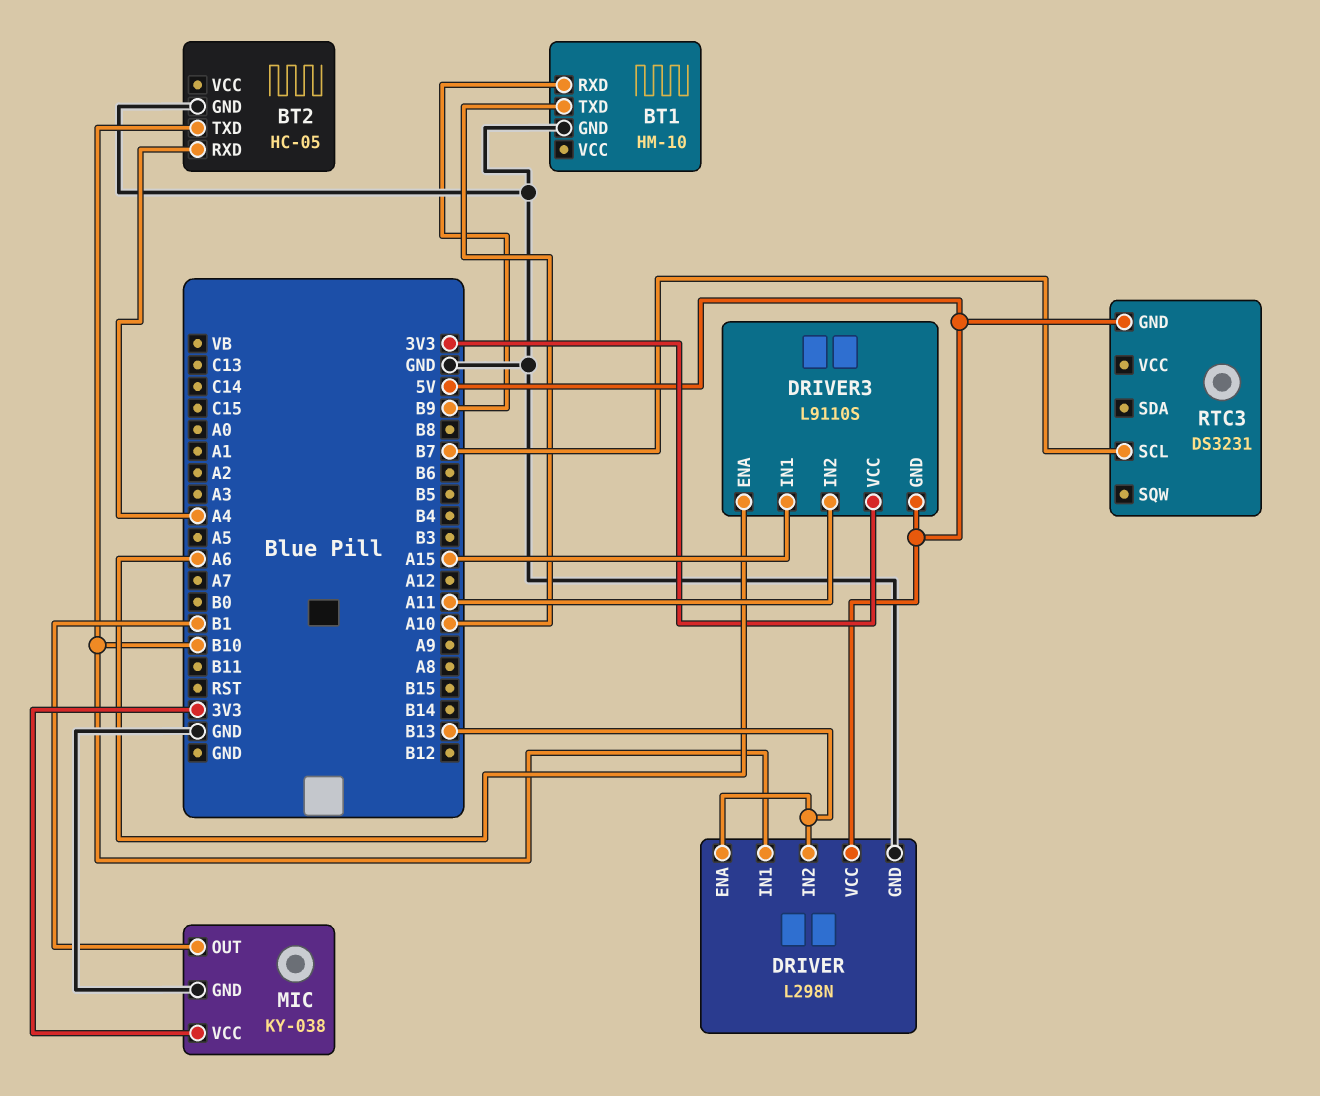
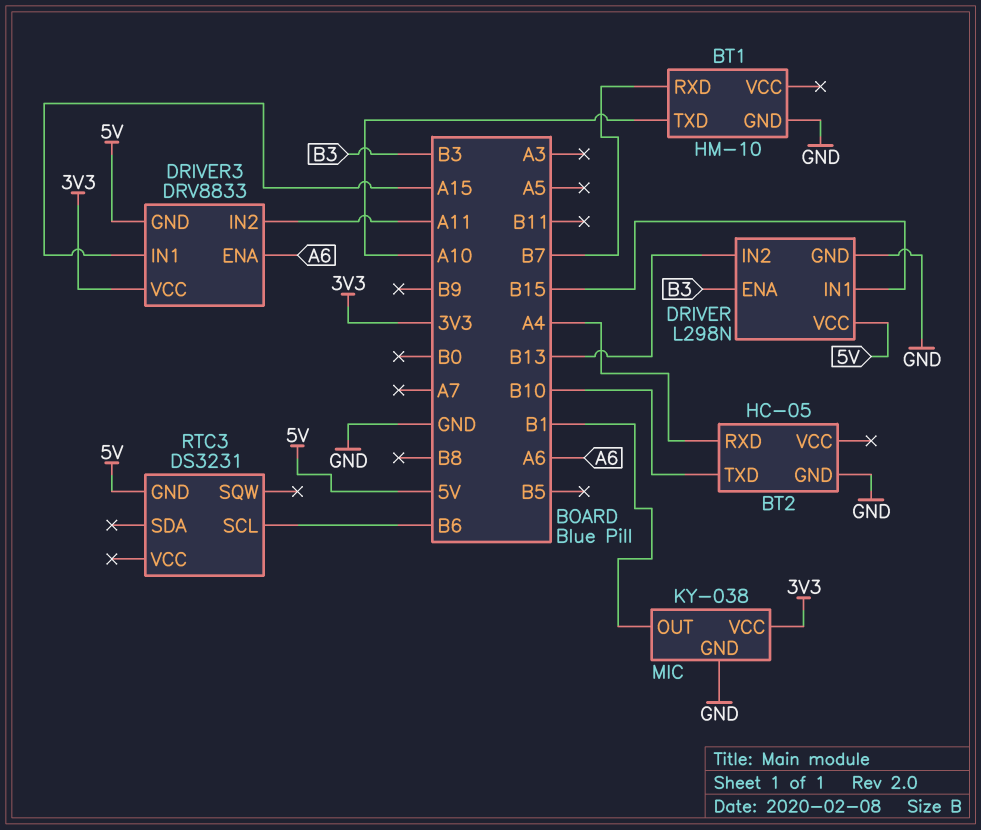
BT1 pin RXD: B9 -> B7
DRIVER pin ENA: B13 -> B3
DRIVER pin IN1: B10 -> B15
DRIVER3: L9110S -> DRV8833
RTC3 pin SCL: B7 -> B6

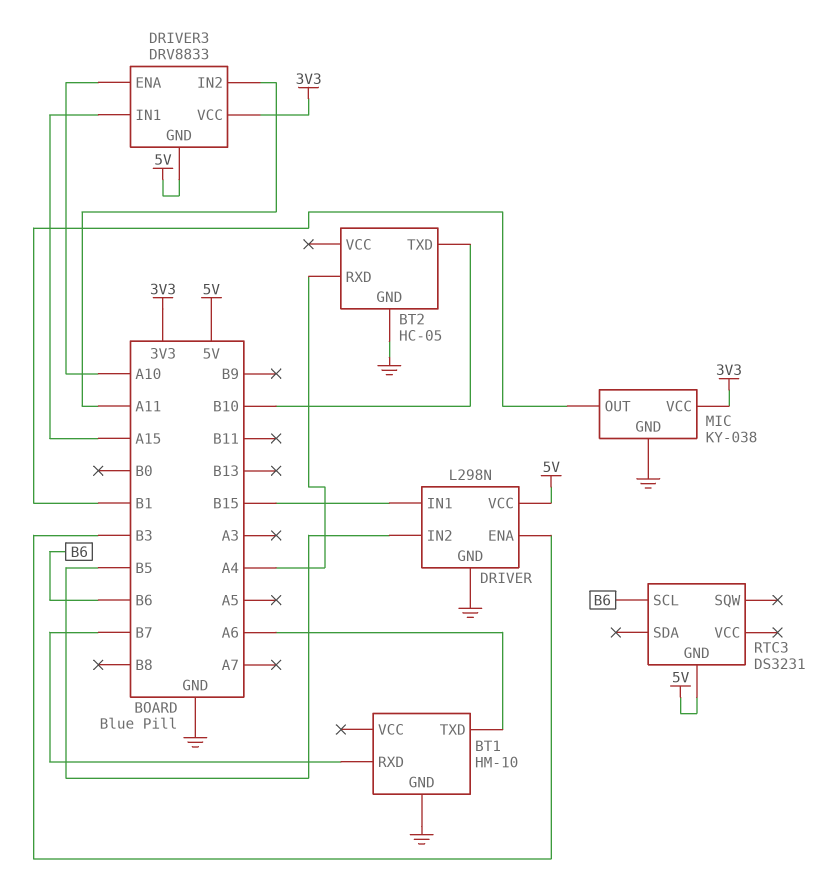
BT1 pin TXD: A10 -> A6
DRIVER pin IN2: B13 -> B5
DRIVER3 pin ENA: A6 -> A10

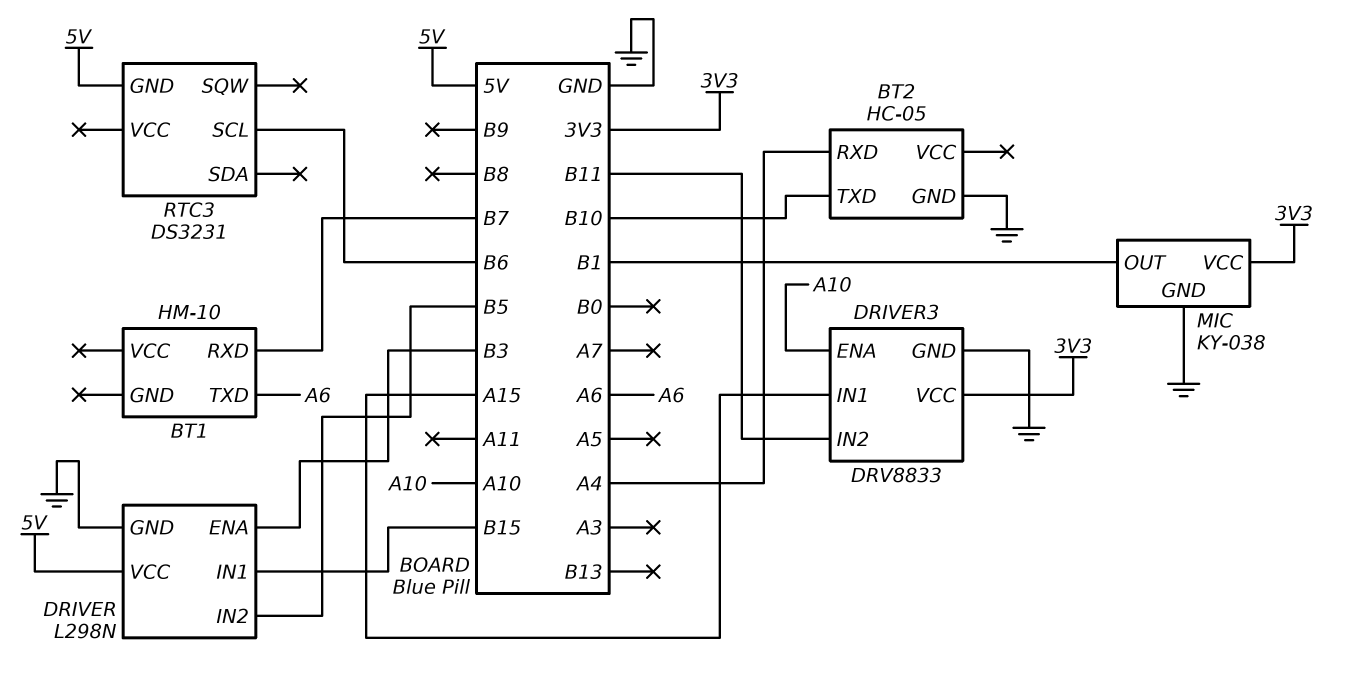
BT1 pin GND: GND -> none
DRIVER3 pin GND: 5V -> GND
DRIVER3 pin IN2: A11 -> B11

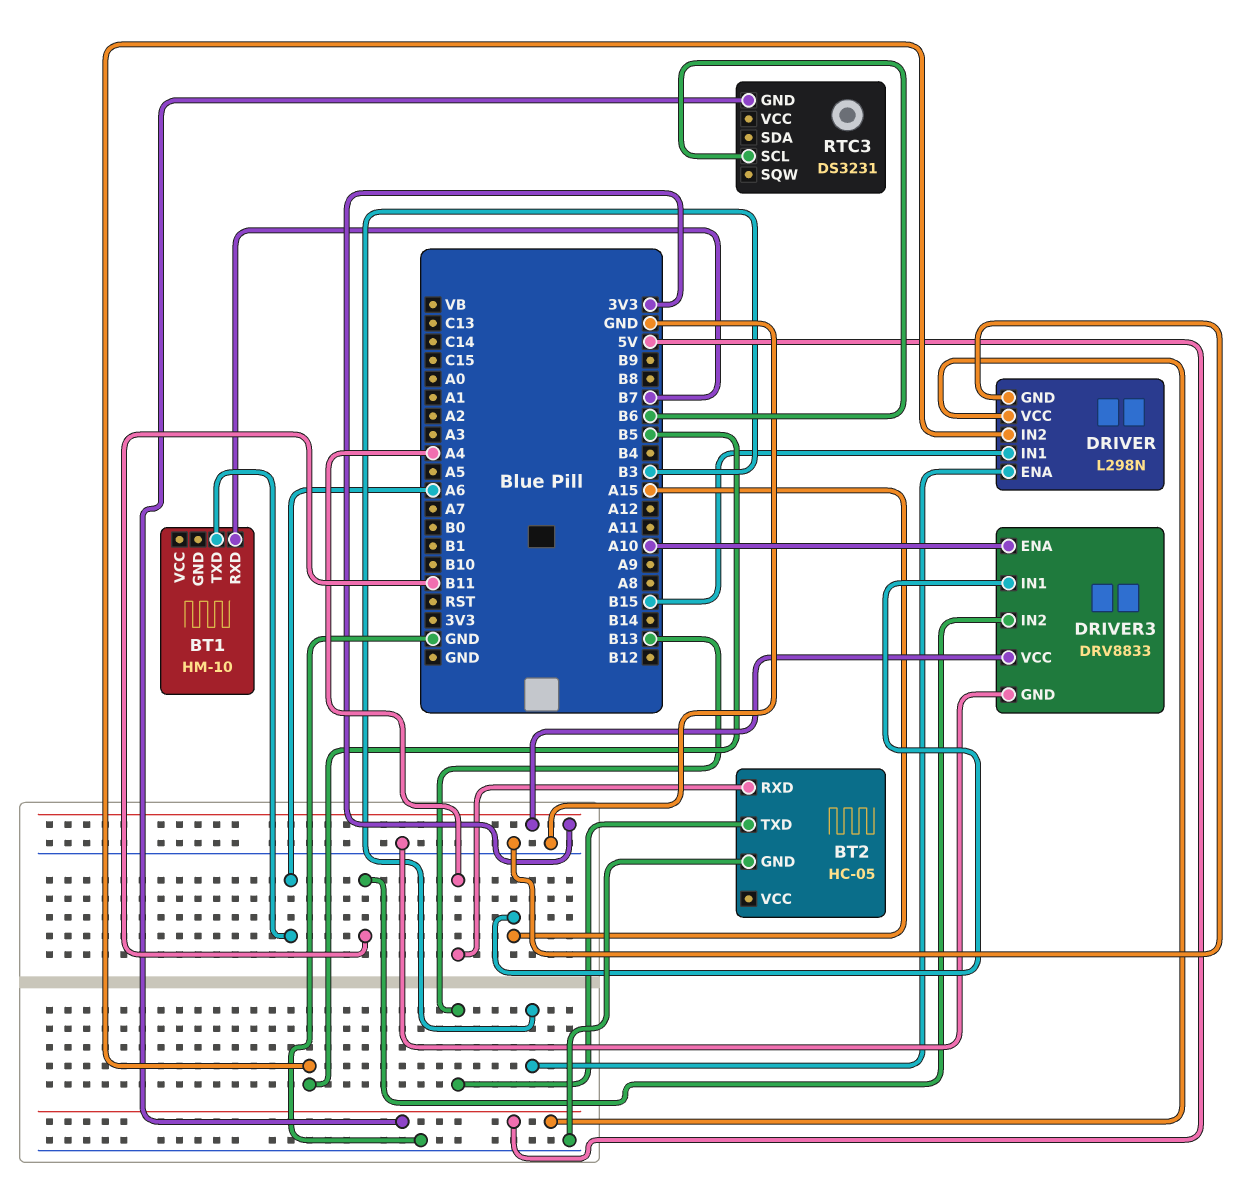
BT2 pin TXD: B10 -> B13
MIC: KY-038 -> none
MIC pin GND: GND -> none
MIC pin OUT: B1 -> none
MIC pin VCC: 3V3 -> none

